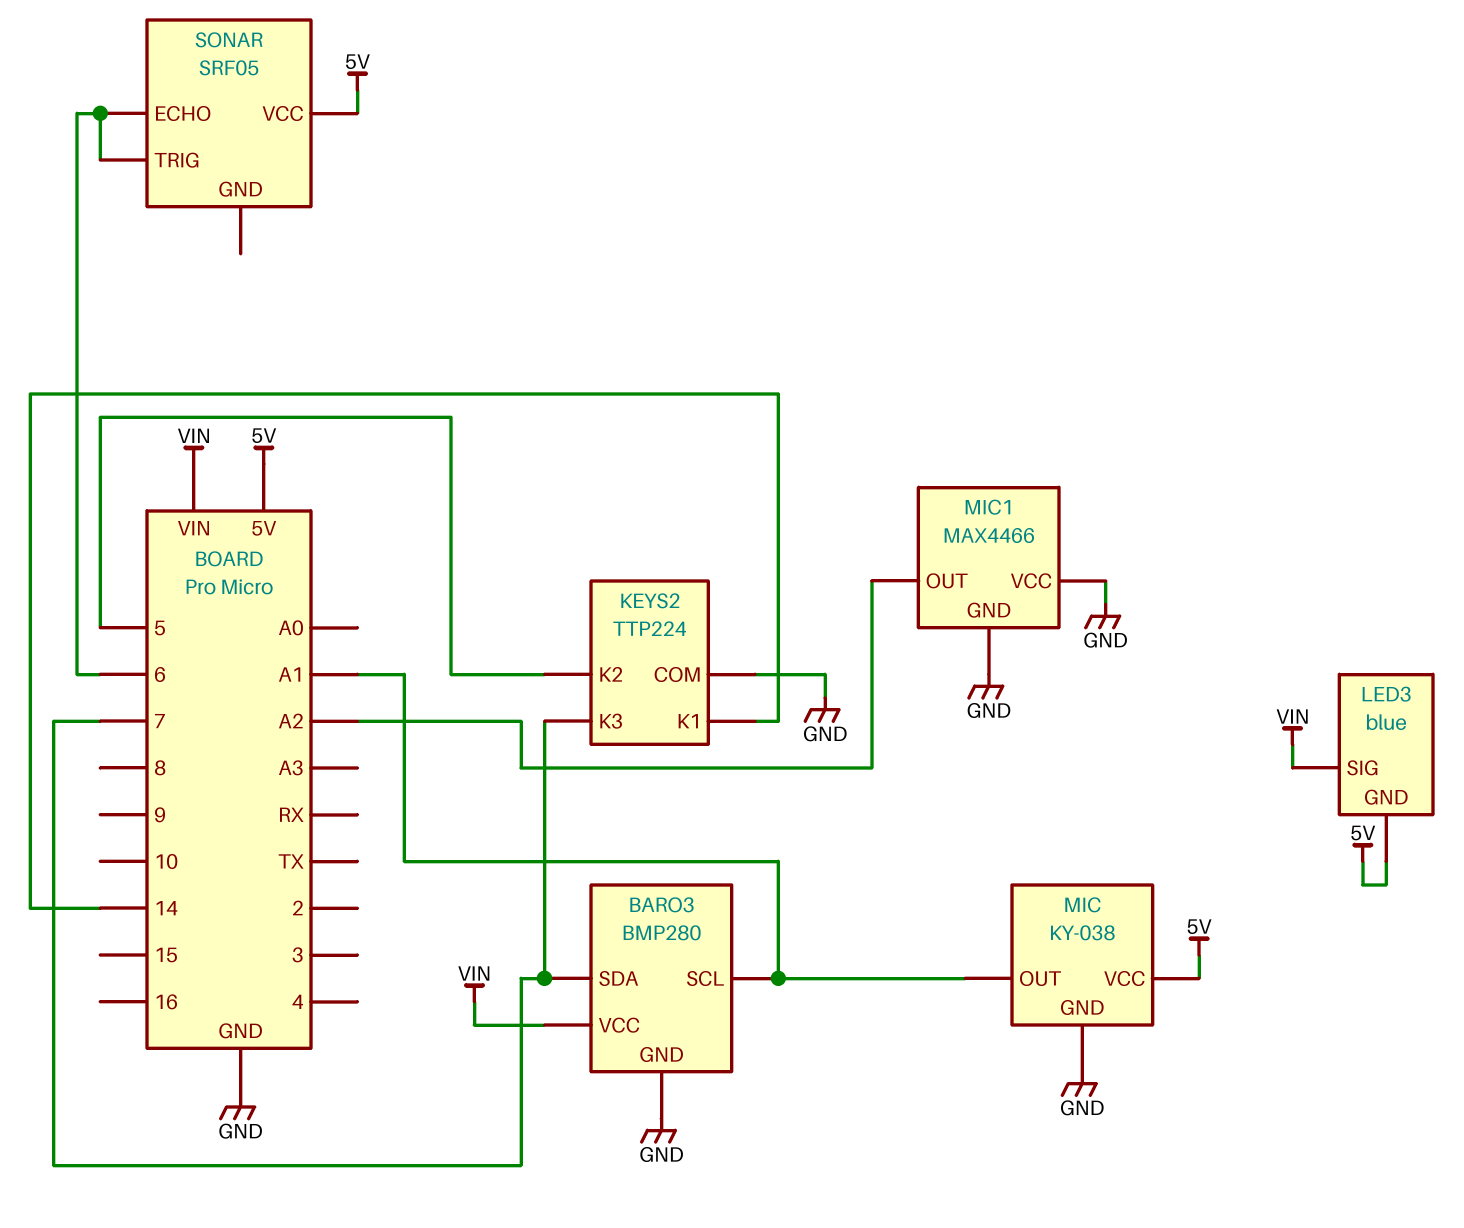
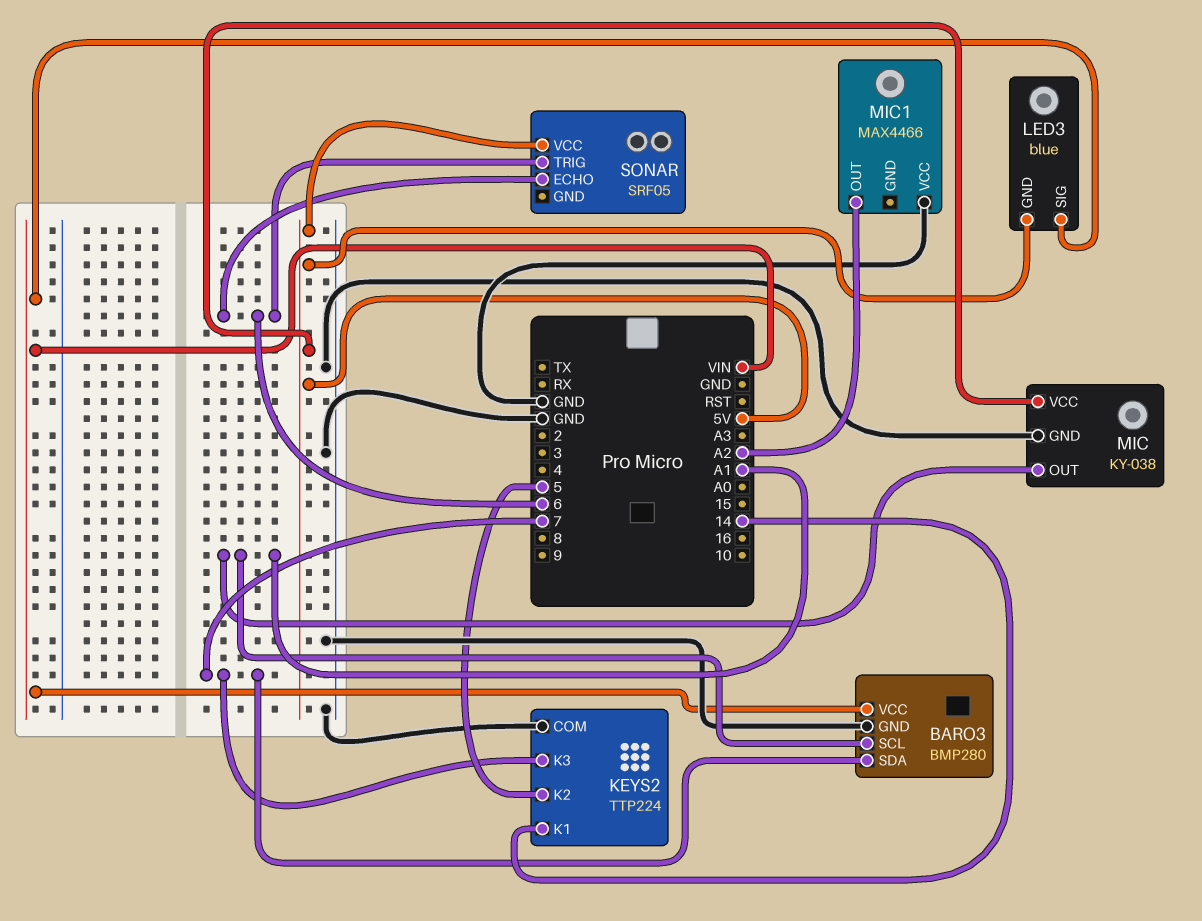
MIC1 pin GND: GND -> none

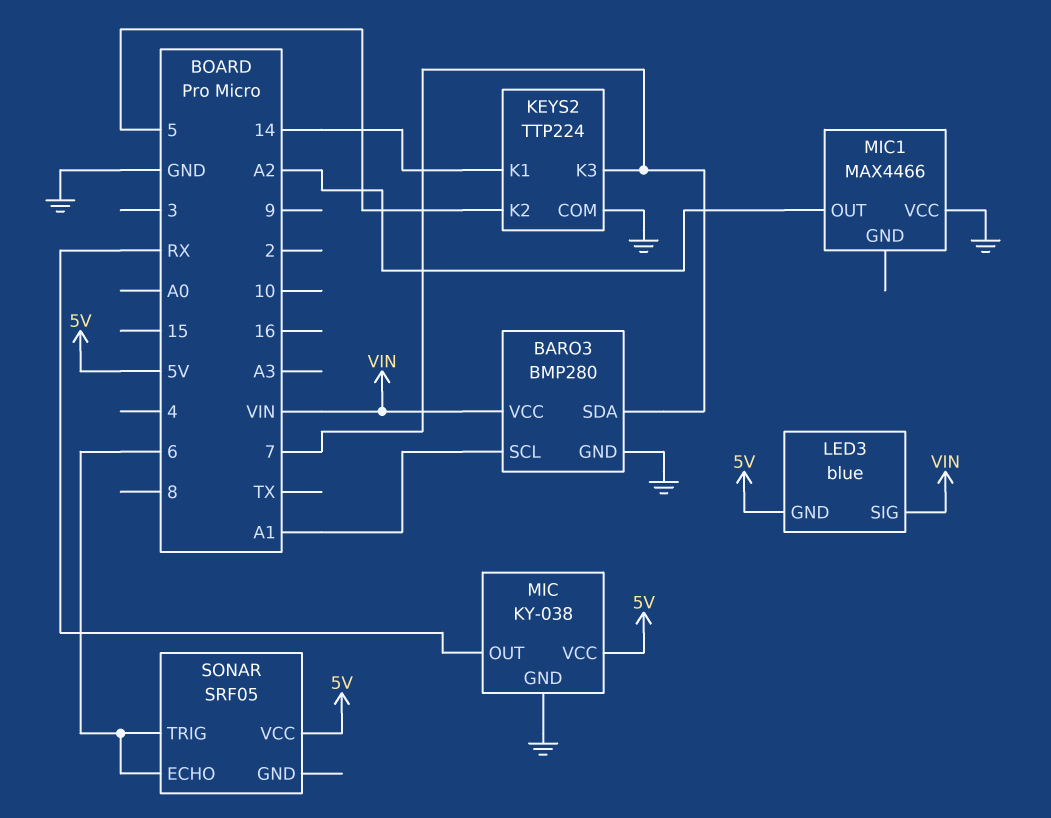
MIC pin OUT: A1 -> RX

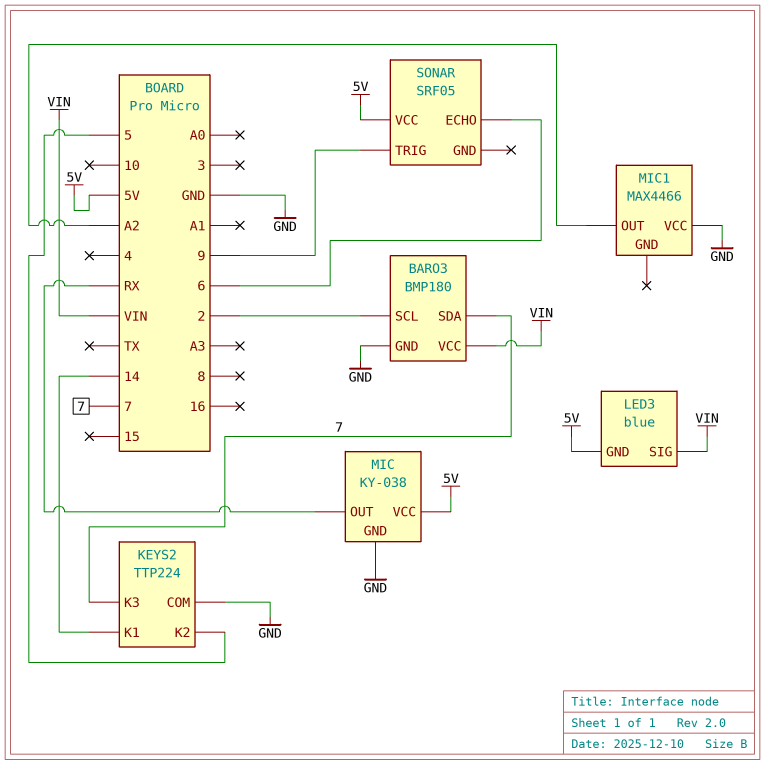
BARO3: BMP280 -> BMP180
BARO3 pin SCL: A1 -> 2
SONAR pin TRIG: 6 -> 9

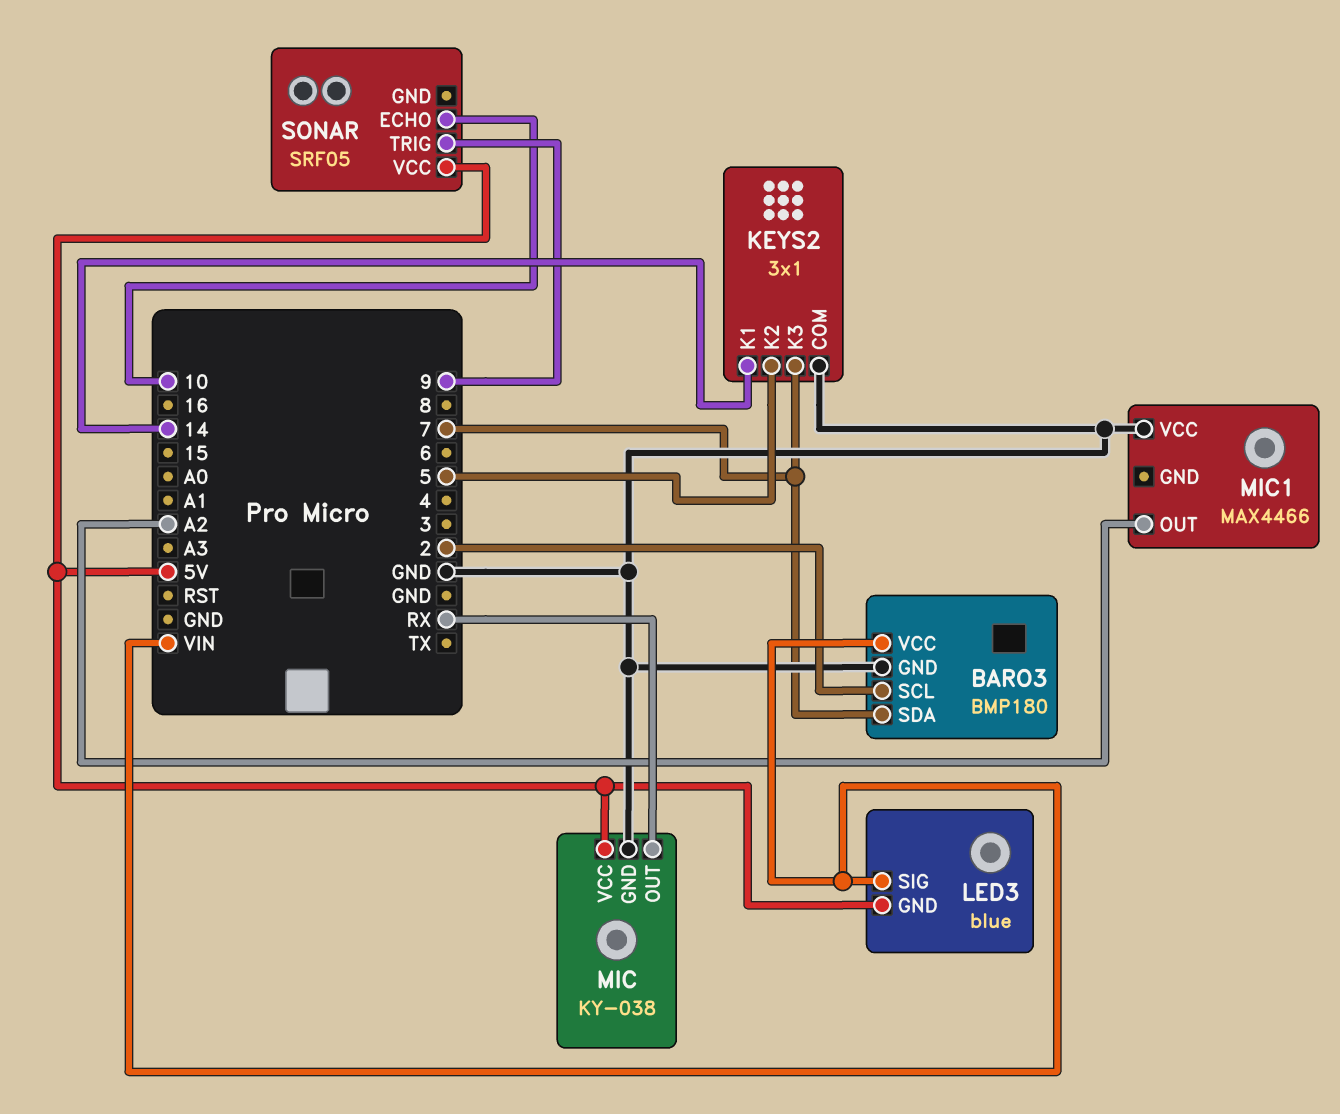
KEYS2: TTP224 -> 3x1
SONAR pin ECHO: 6 -> 10

